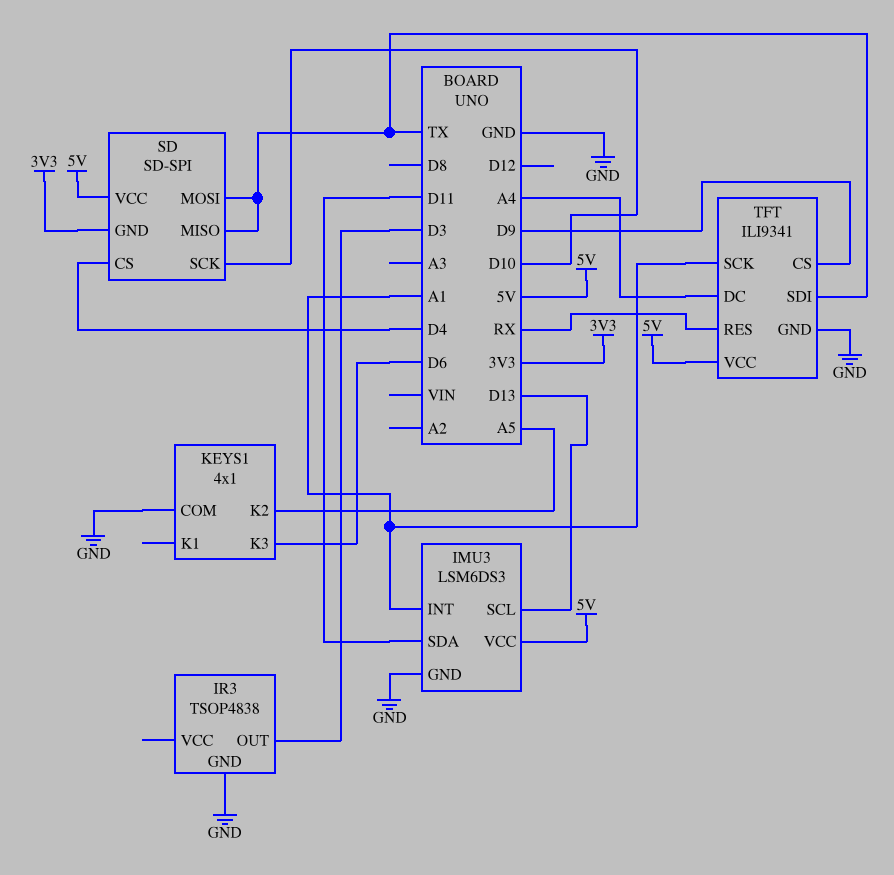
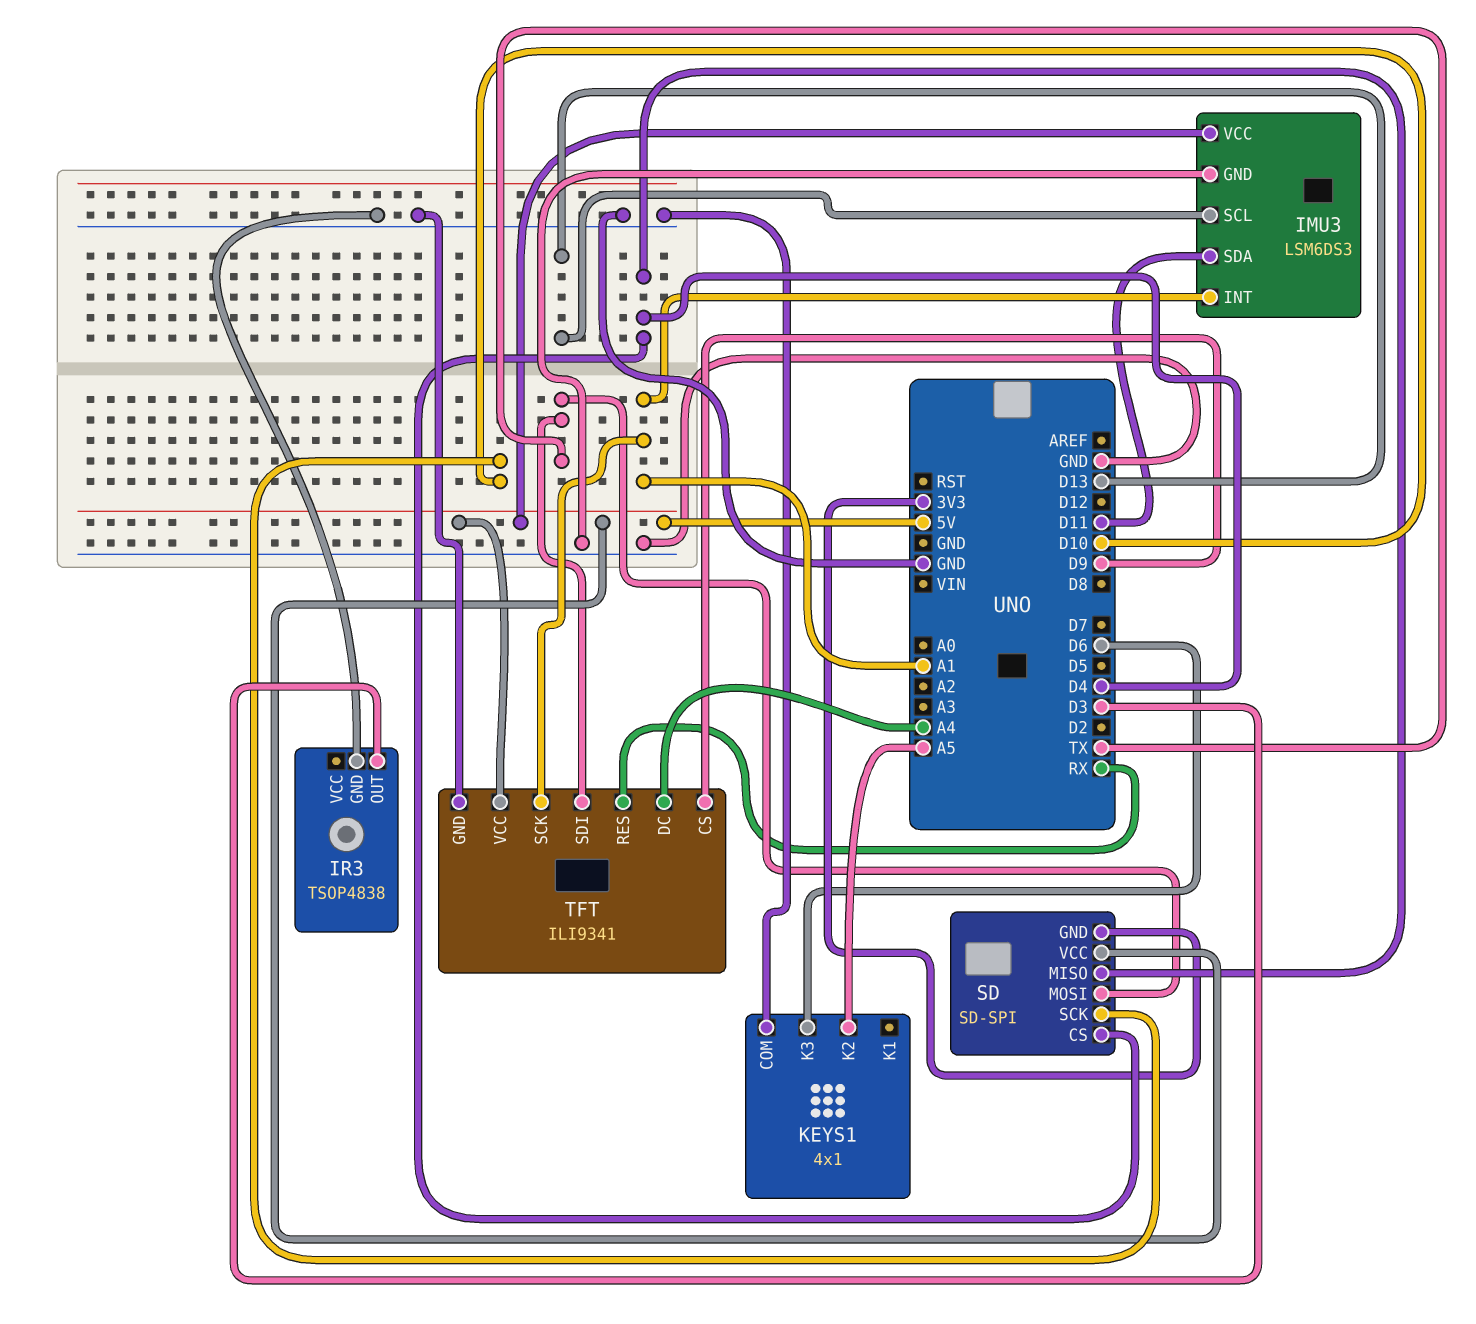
SD pin MISO: TX -> D4

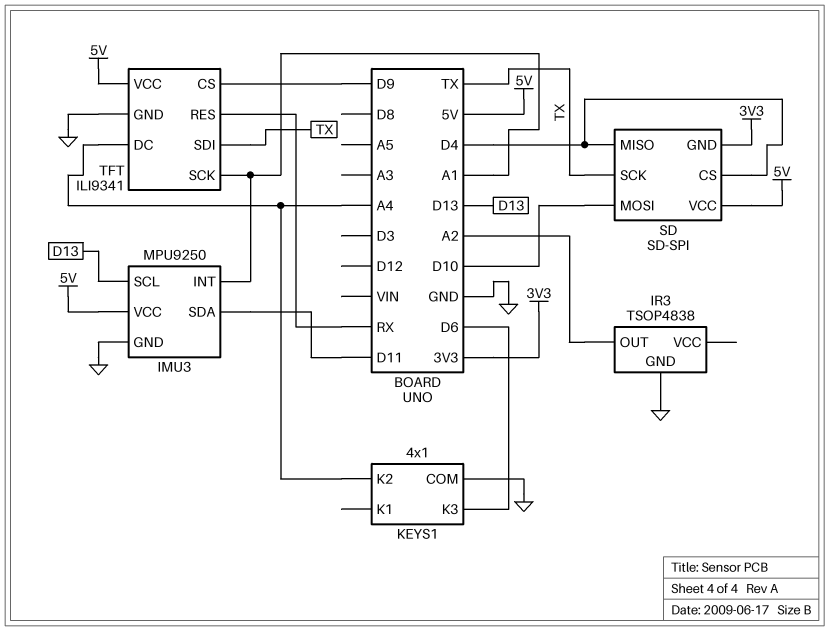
IMU3: LSM6DS3 -> MPU9250
IR3 pin OUT: D3 -> A2
KEYS1 pin K2: A5 -> A4
SD pin MOSI: TX -> D10
SD pin SCK: D10 -> TX

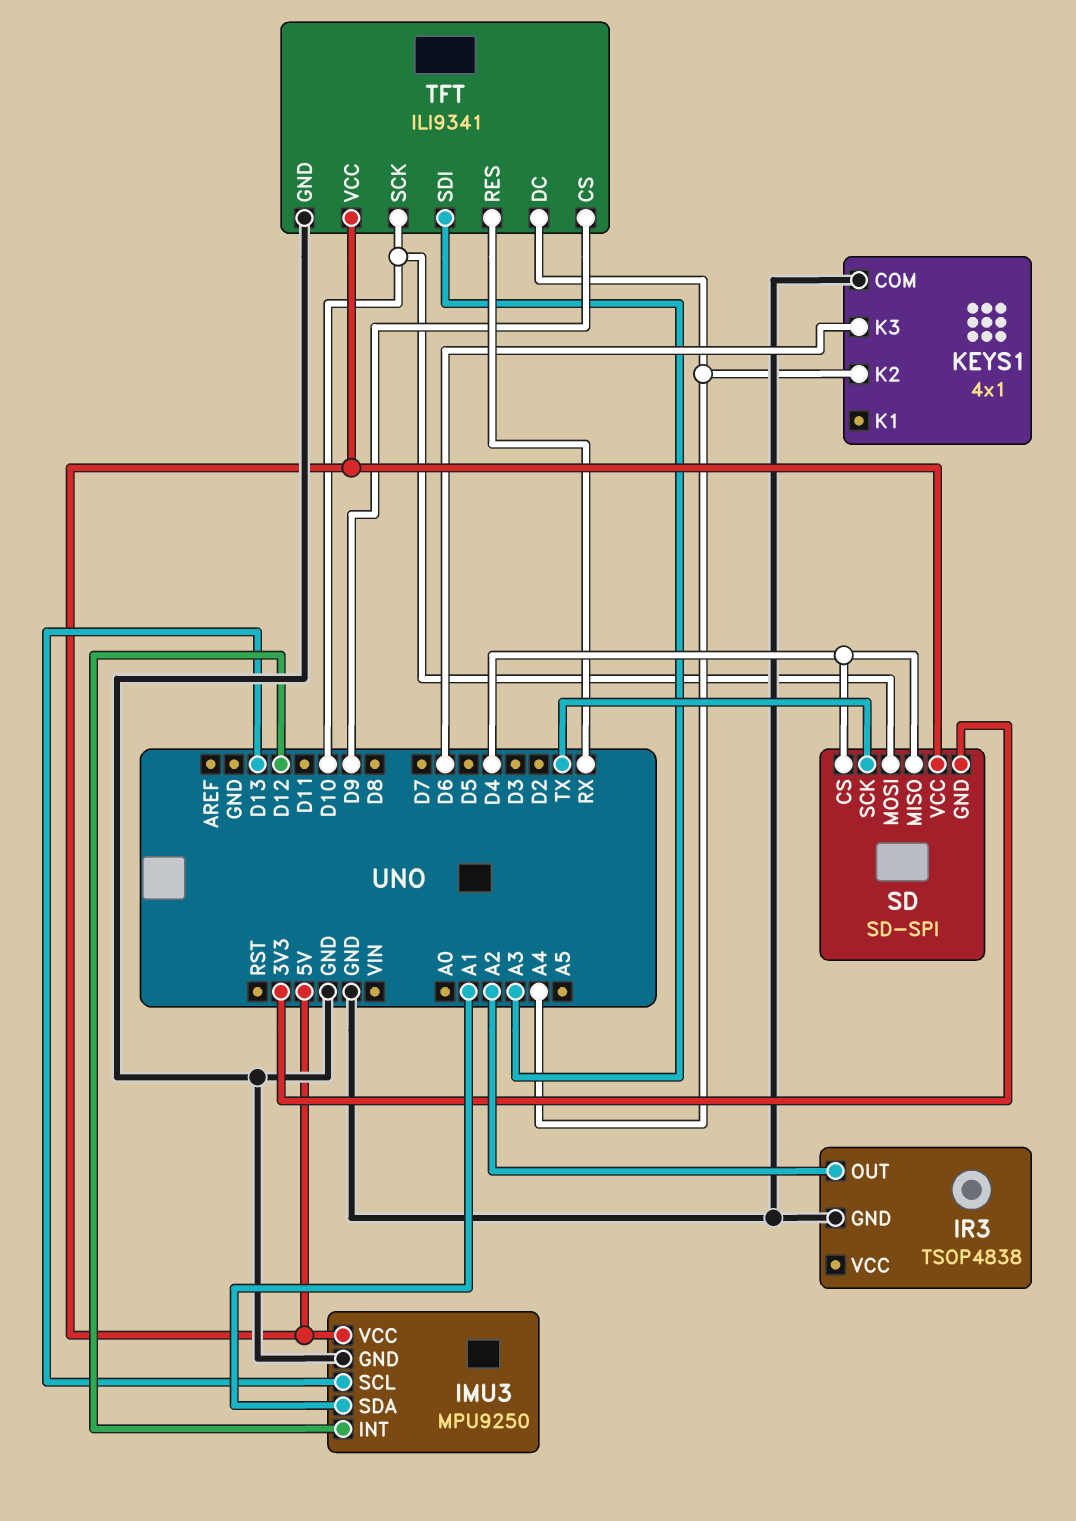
IMU3 pin INT: A1 -> D12
IMU3 pin SDA: D11 -> A1
TFT pin SCK: A1 -> D10
TFT pin SDI: TX -> A3

